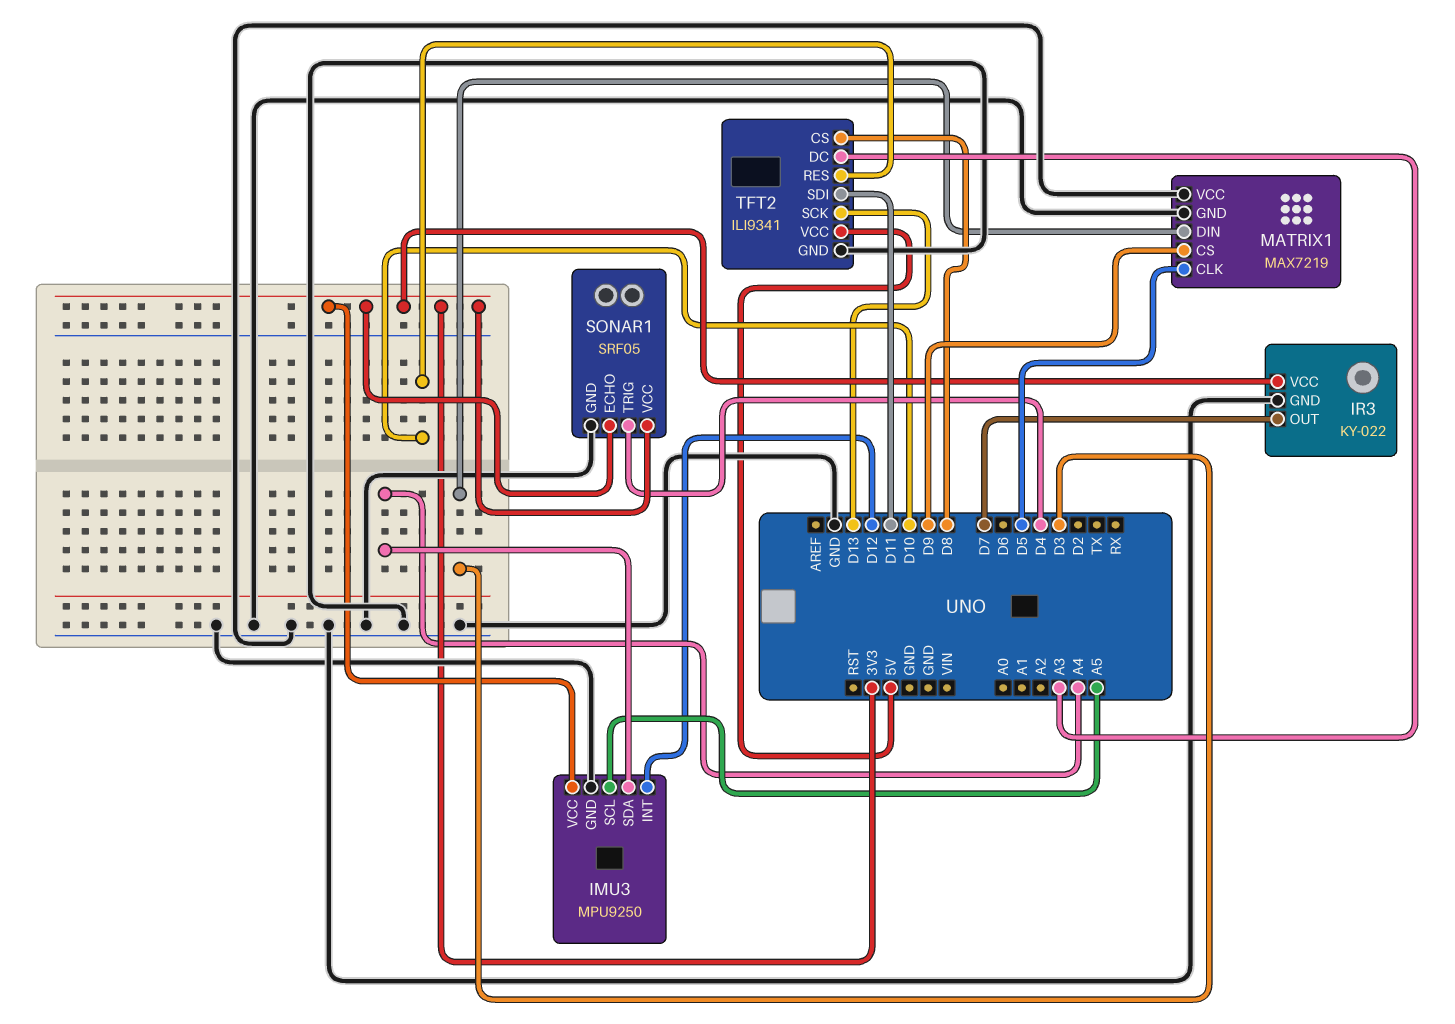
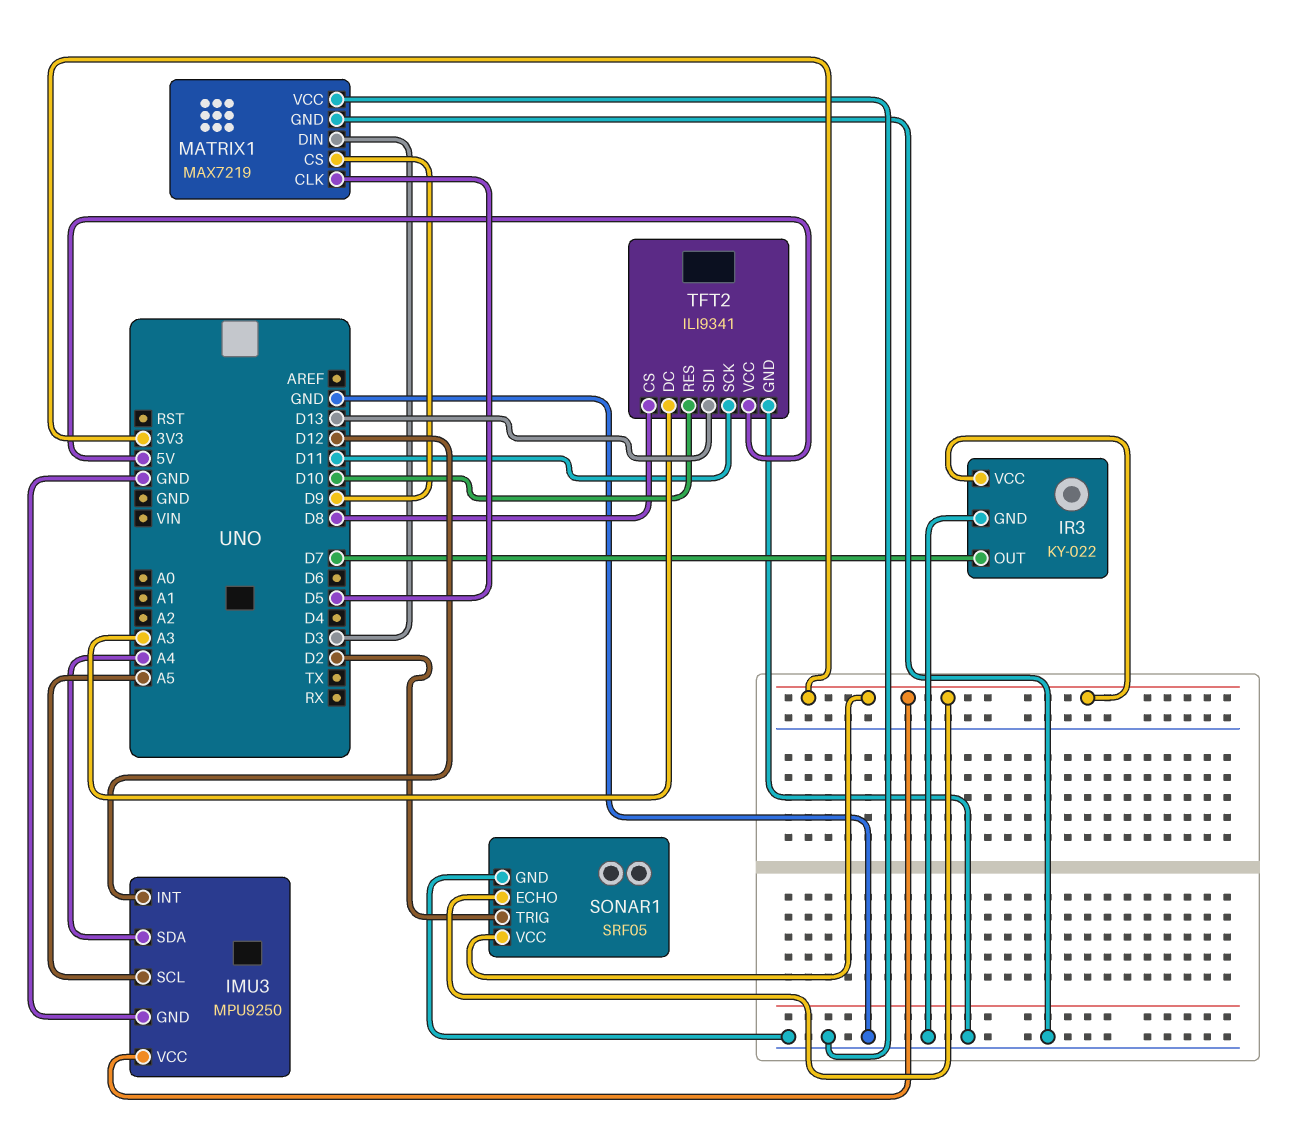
SONAR1 pin TRIG: D4 -> D2
TFT2 pin SCK: D13 -> D11
TFT2 pin SDI: D11 -> D13

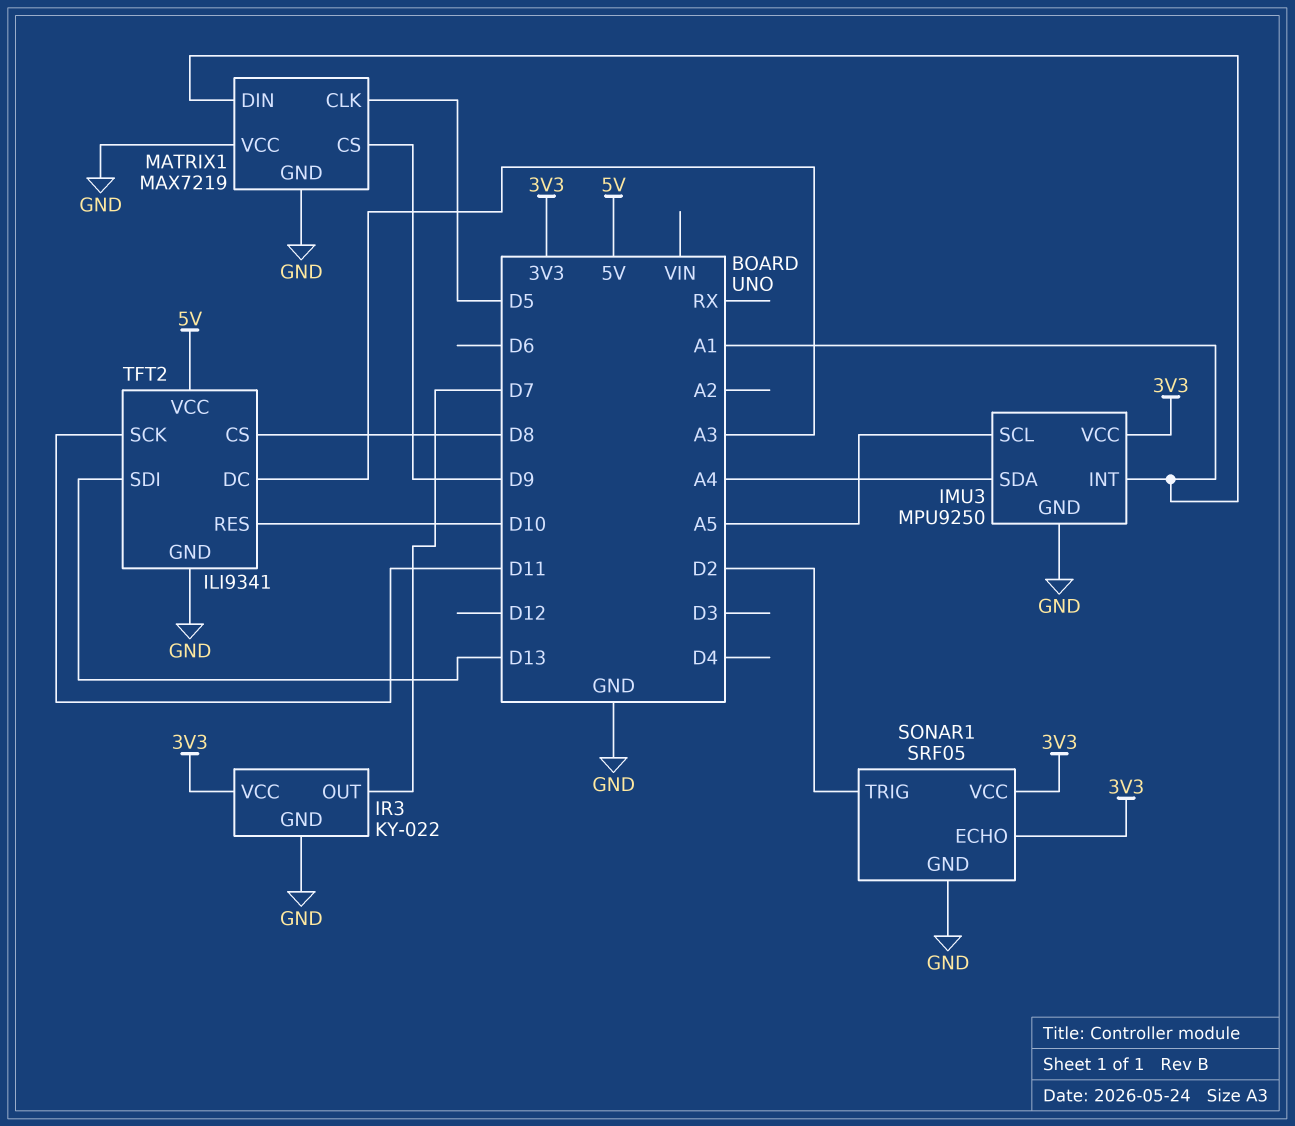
IMU3 pin INT: D12 -> A1
MATRIX1 pin DIN: D3 -> A1

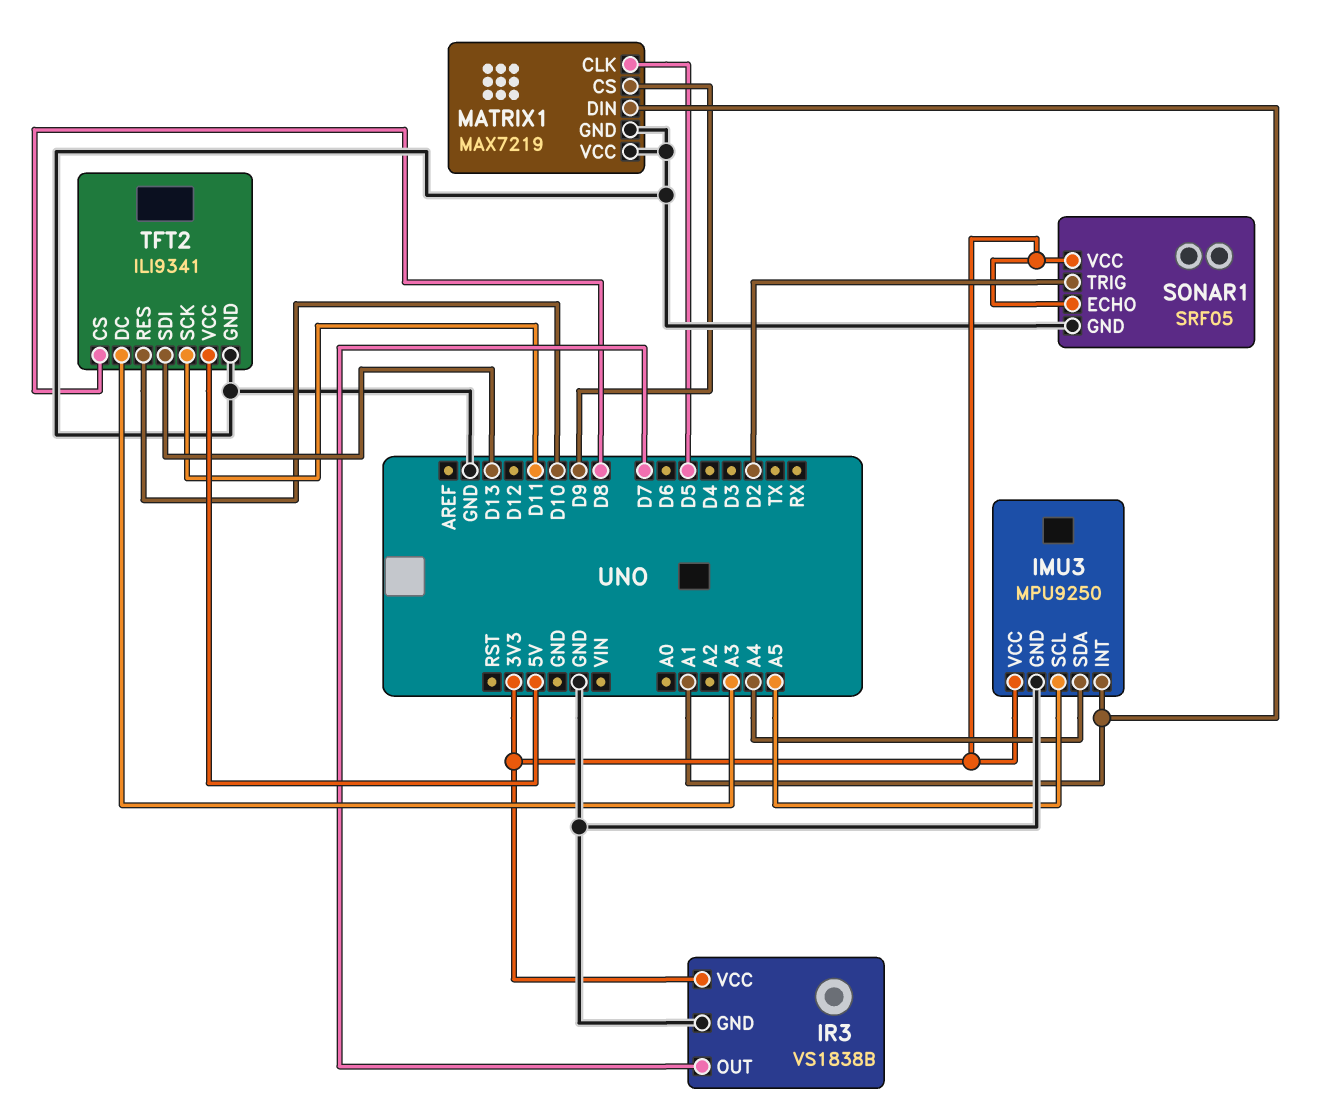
IR3: KY-022 -> VS1838B

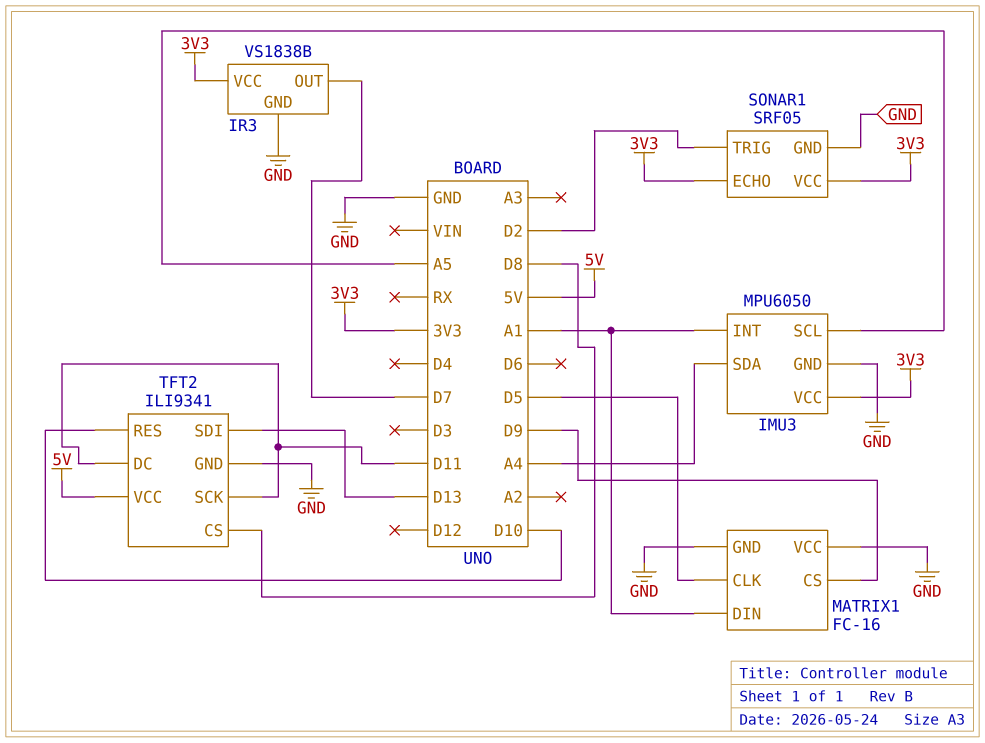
IMU3: MPU9250 -> MPU6050
MATRIX1: MAX7219 -> FC-16
TFT2 pin DC: A3 -> D11

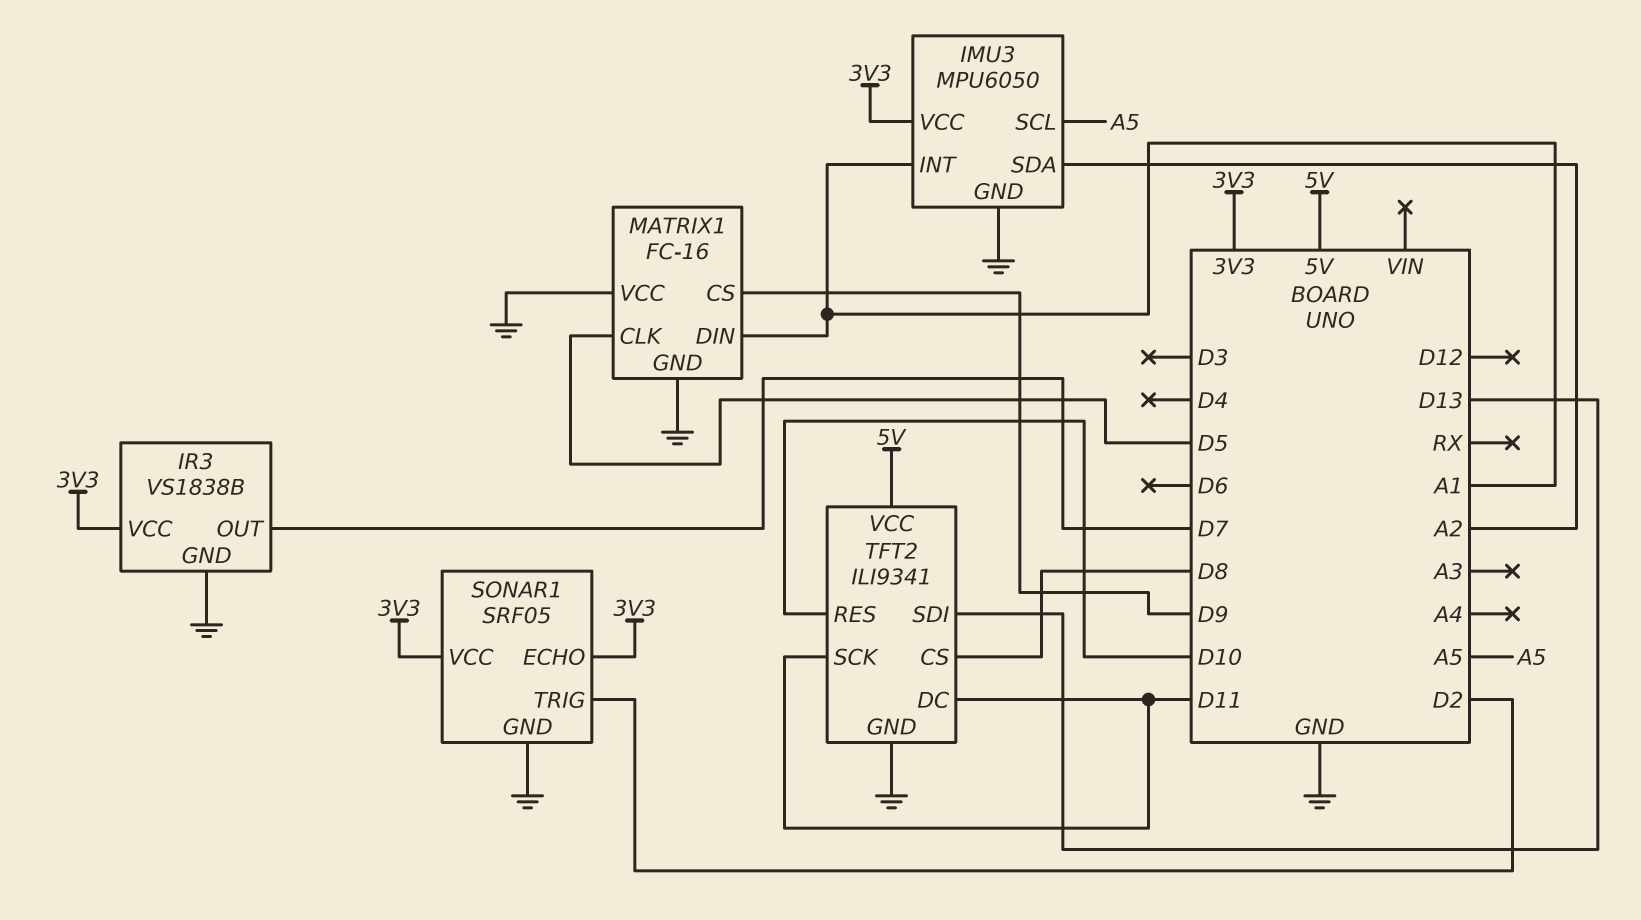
IMU3 pin SDA: A4 -> A2

